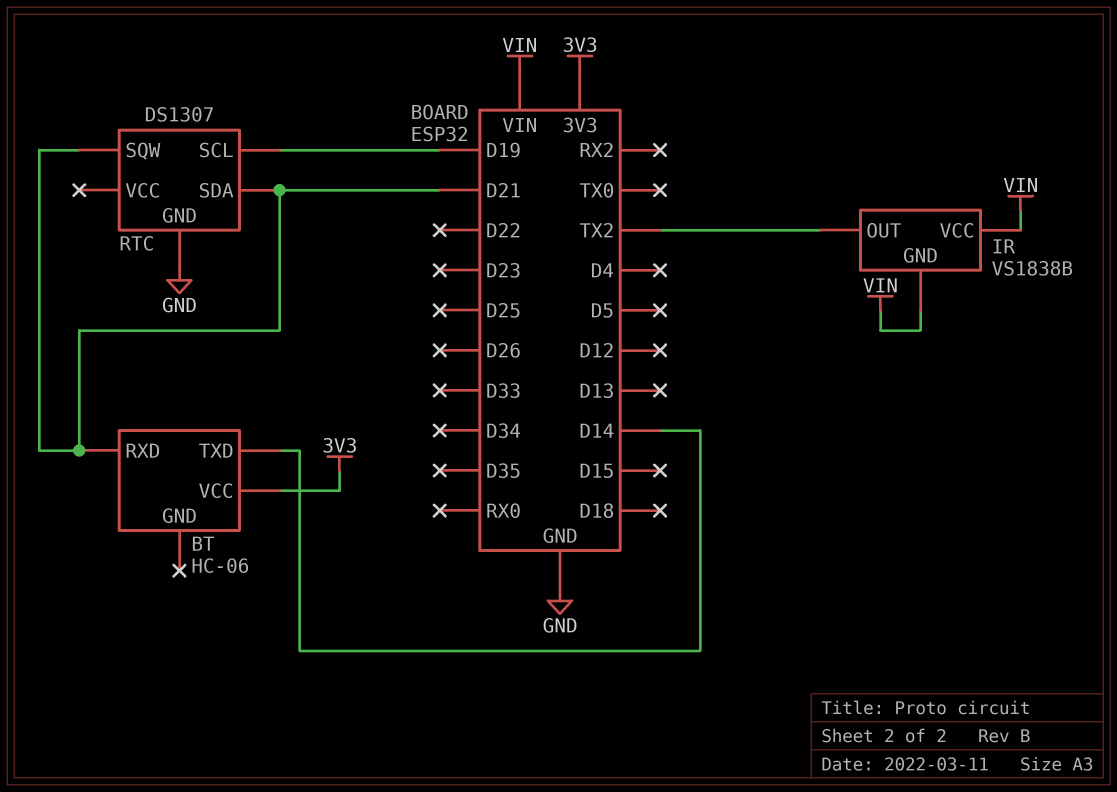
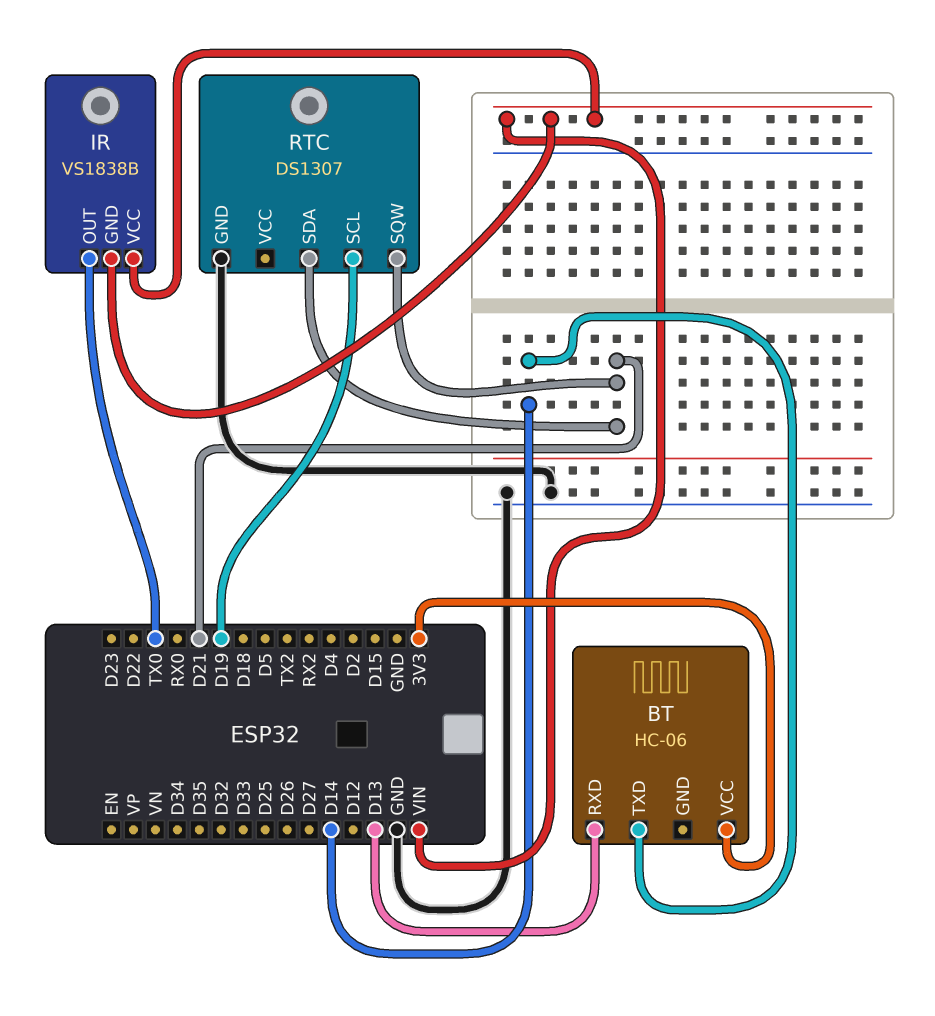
BT pin RXD: D21 -> D13
IR pin OUT: TX2 -> TX0

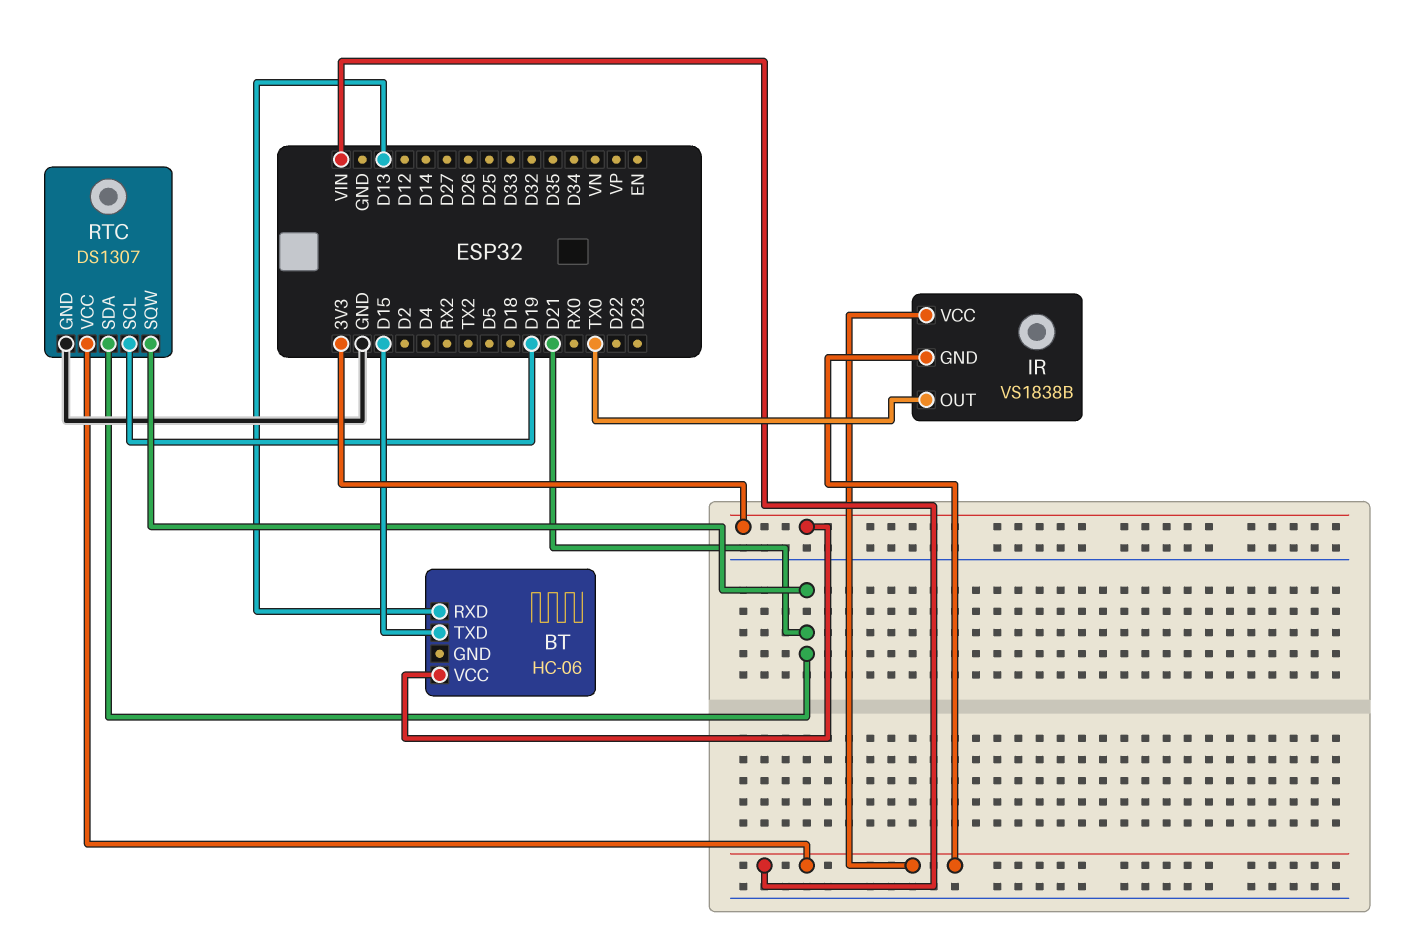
BT pin TXD: D14 -> D15
RTC pin VCC: none -> VIN

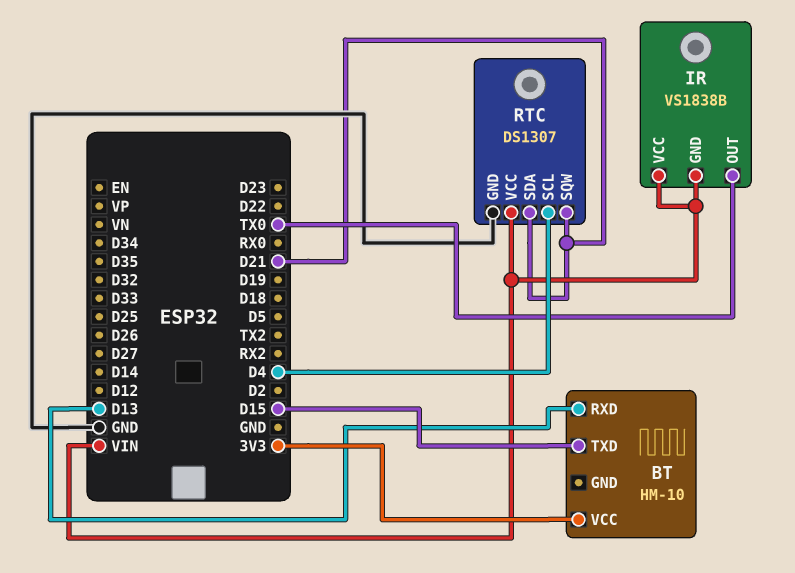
BT: HC-06 -> HM-10
RTC pin SCL: D19 -> D4

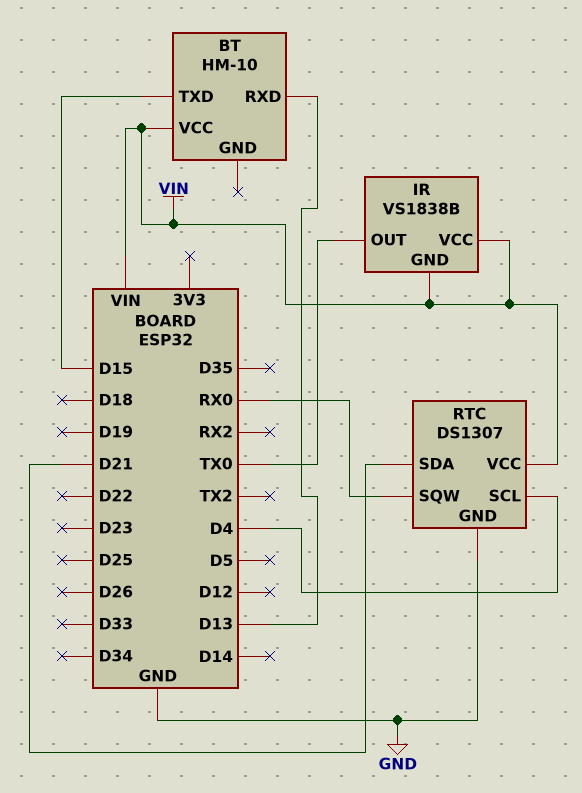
BT pin VCC: 3V3 -> VIN
RTC pin SQW: D21 -> RX0

